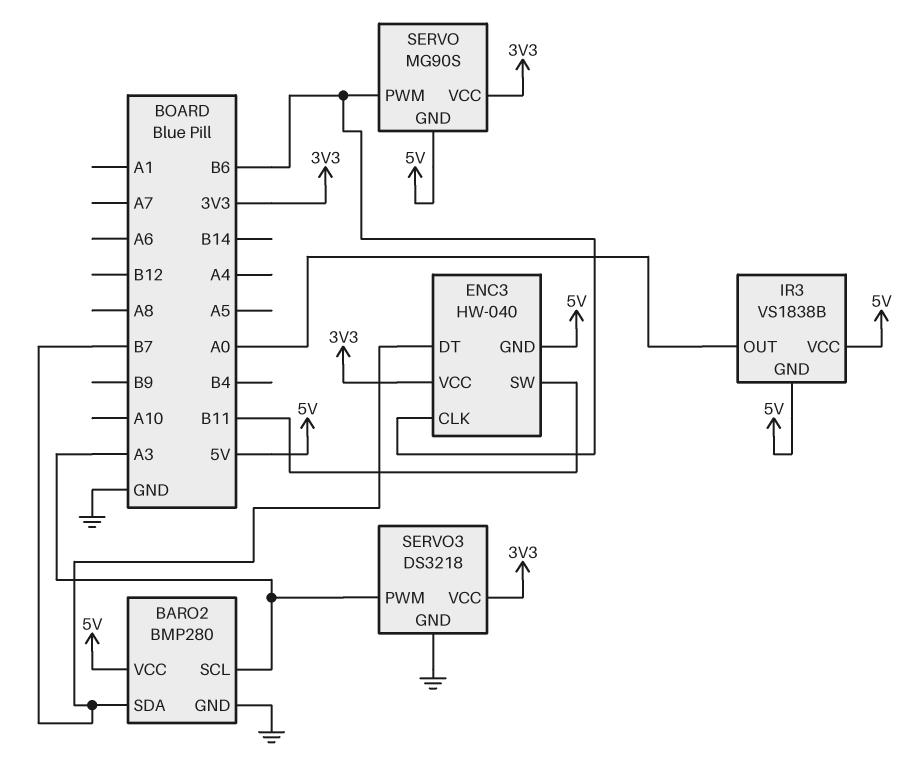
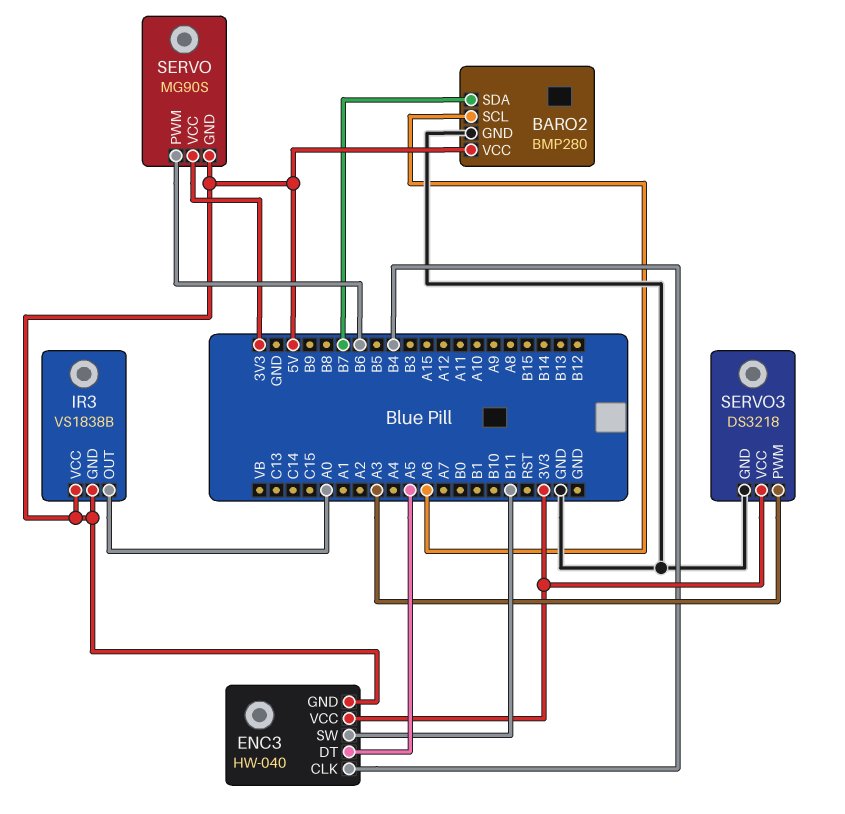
BARO2 pin SCL: A3 -> A6
ENC3 pin CLK: B6 -> B4
ENC3 pin DT: B7 -> A5

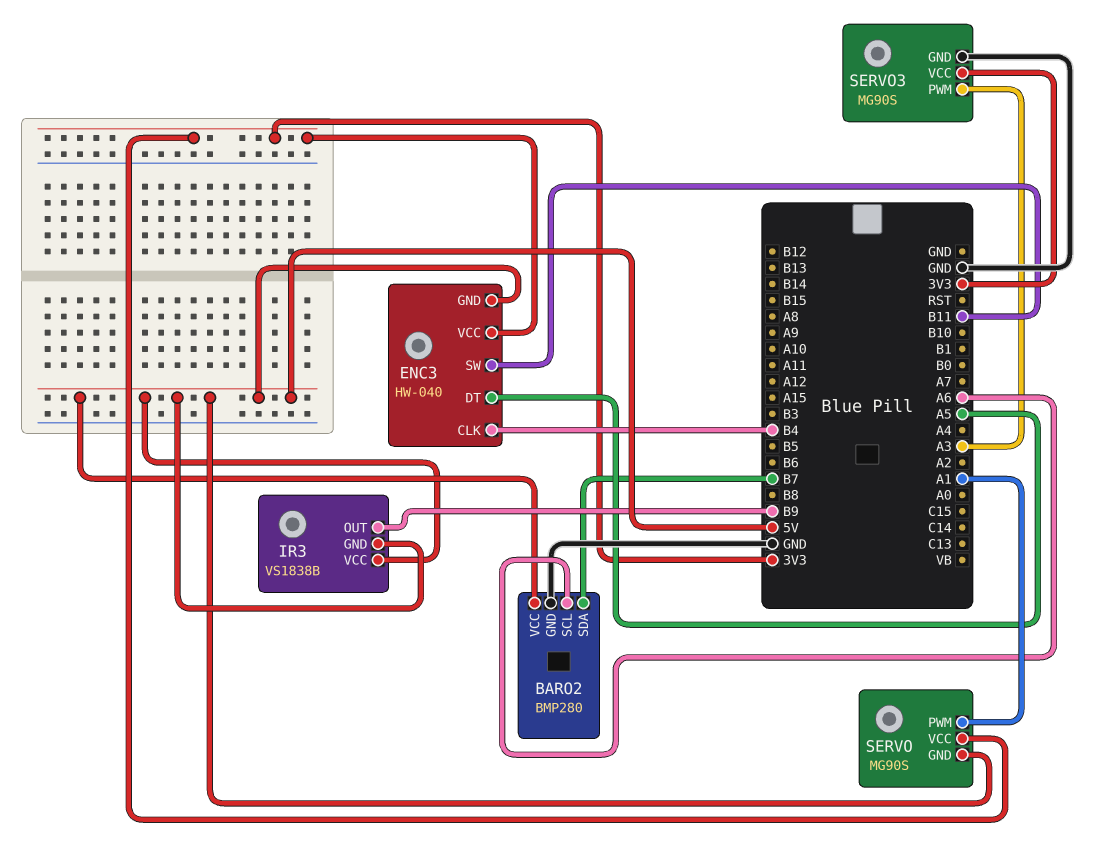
IR3 pin OUT: A0 -> B9
SERVO pin PWM: B6 -> A1
SERVO3: DS3218 -> MG90S

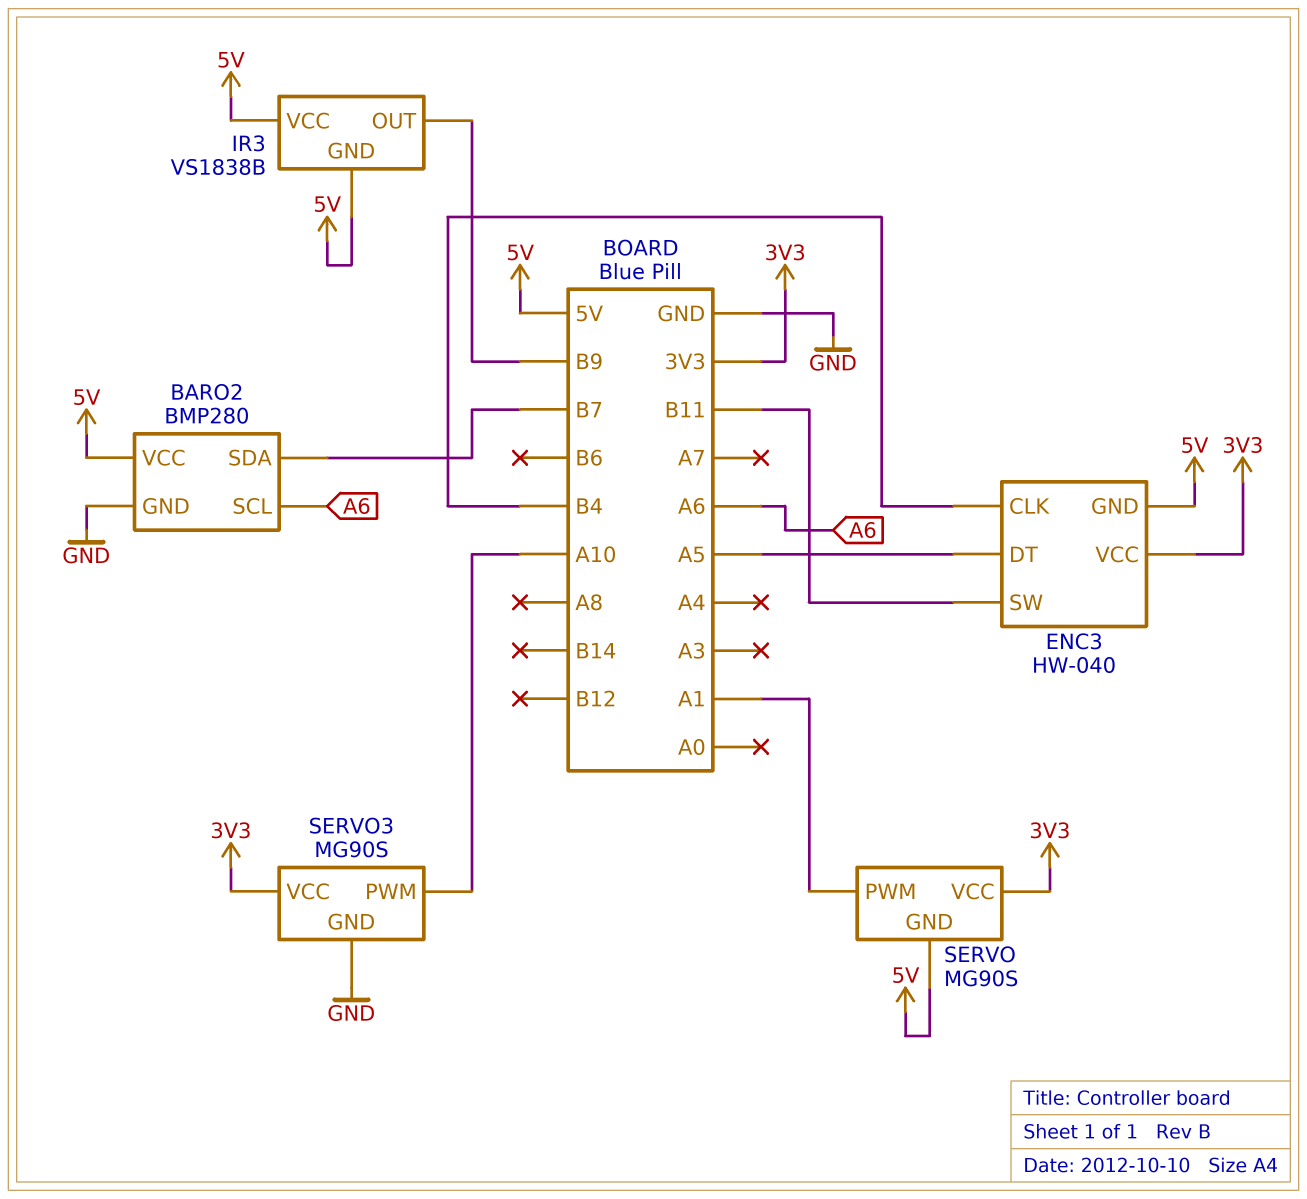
SERVO3 pin PWM: A3 -> A10

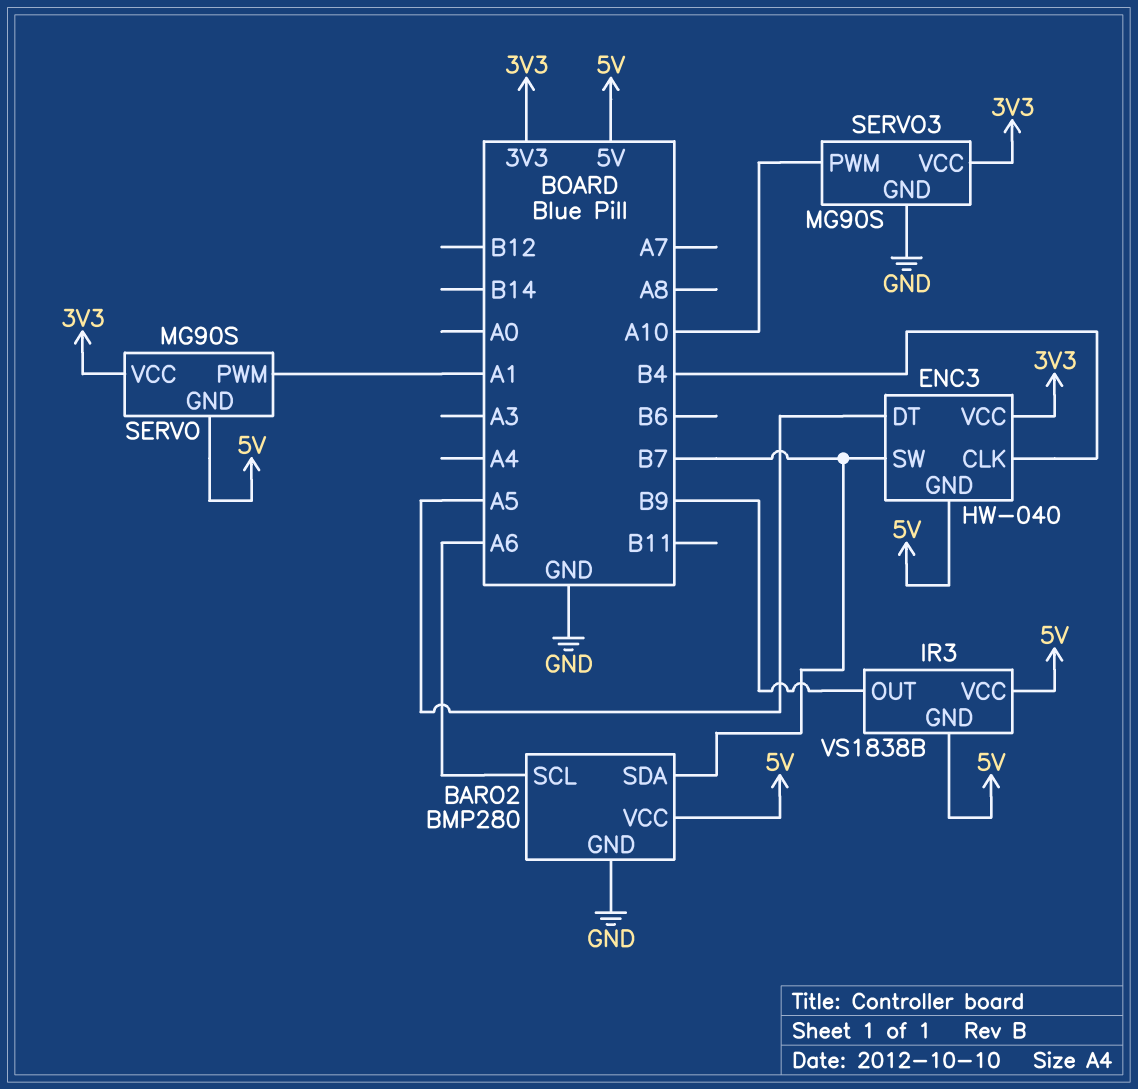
ENC3 pin SW: B11 -> B7

